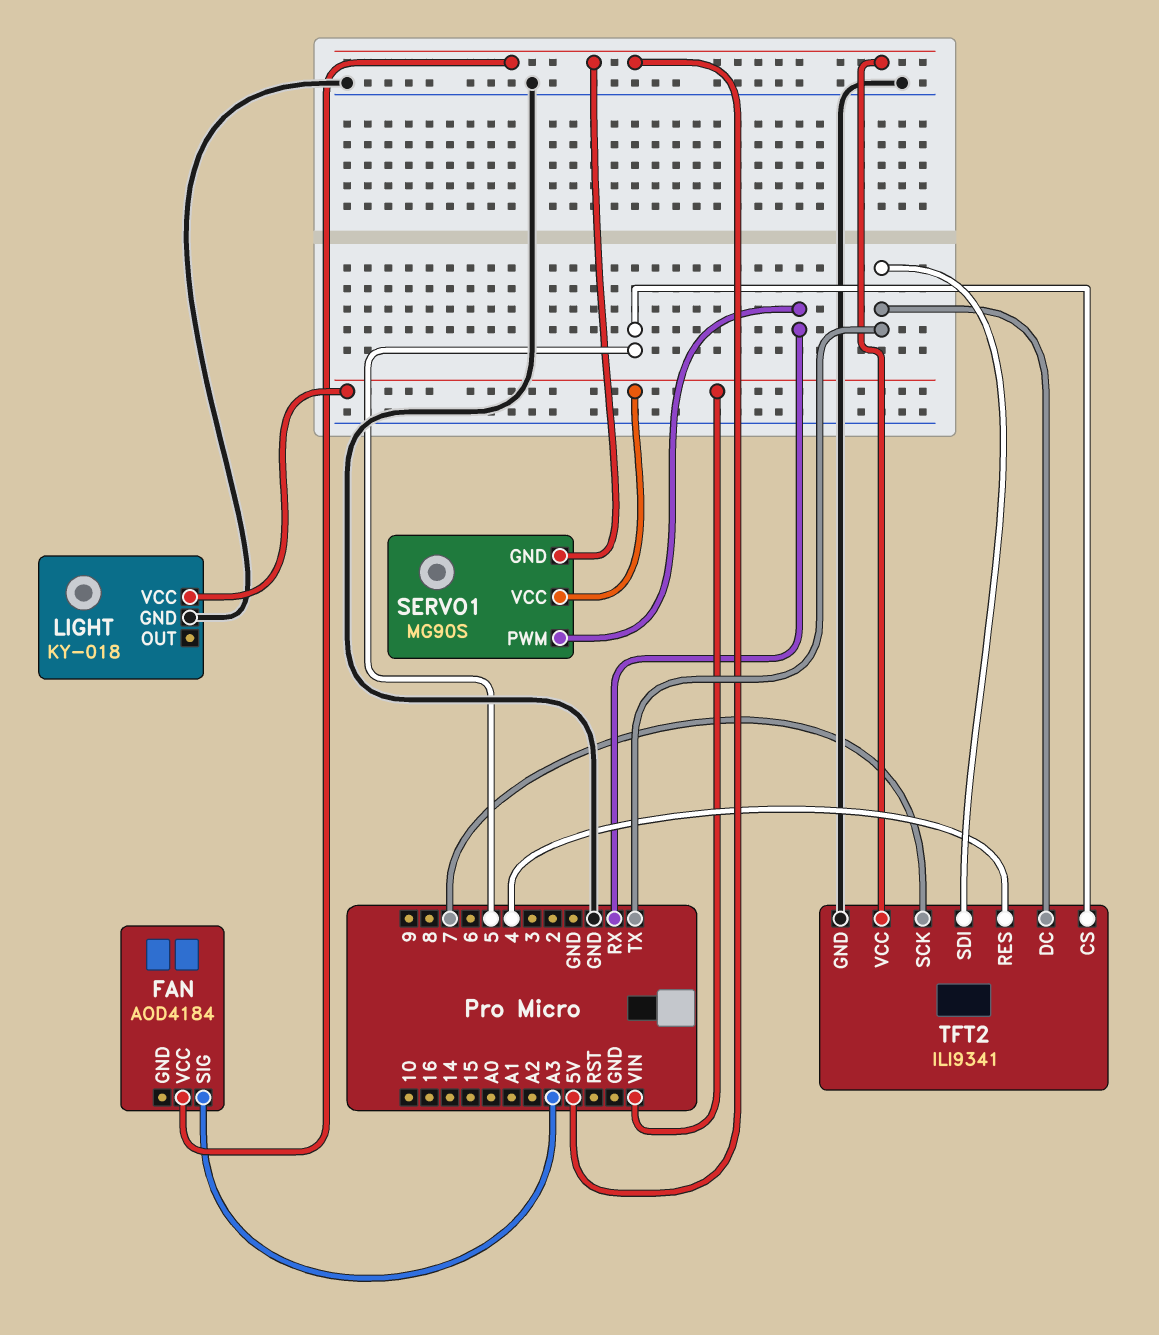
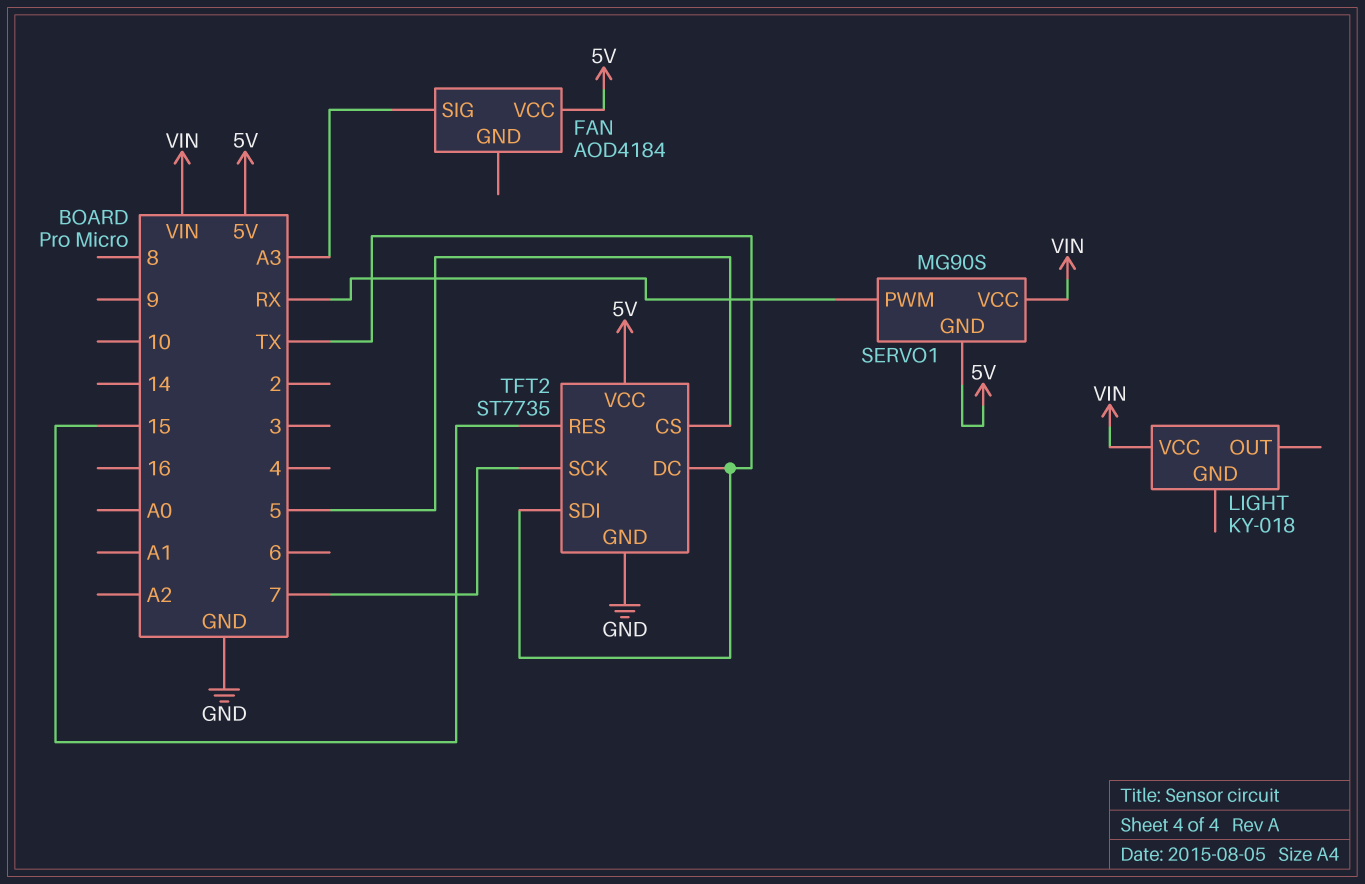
LIGHT pin GND: GND -> none
TFT2: ILI9341 -> ST7735
TFT2 pin RES: 4 -> 15

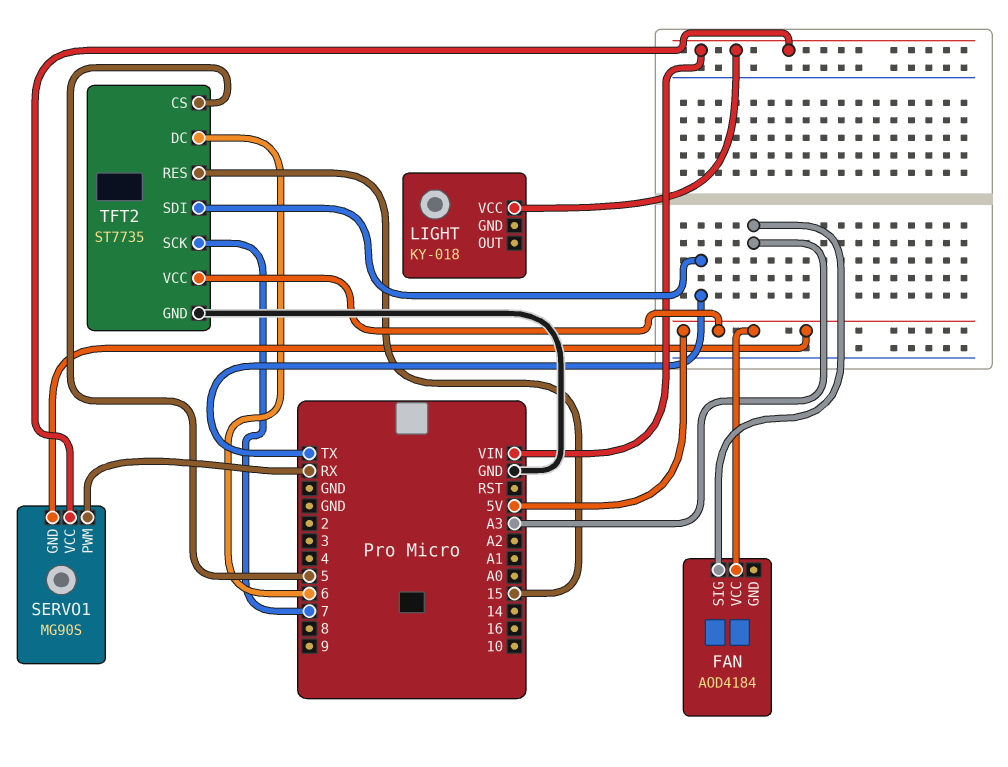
TFT2 pin DC: TX -> 6

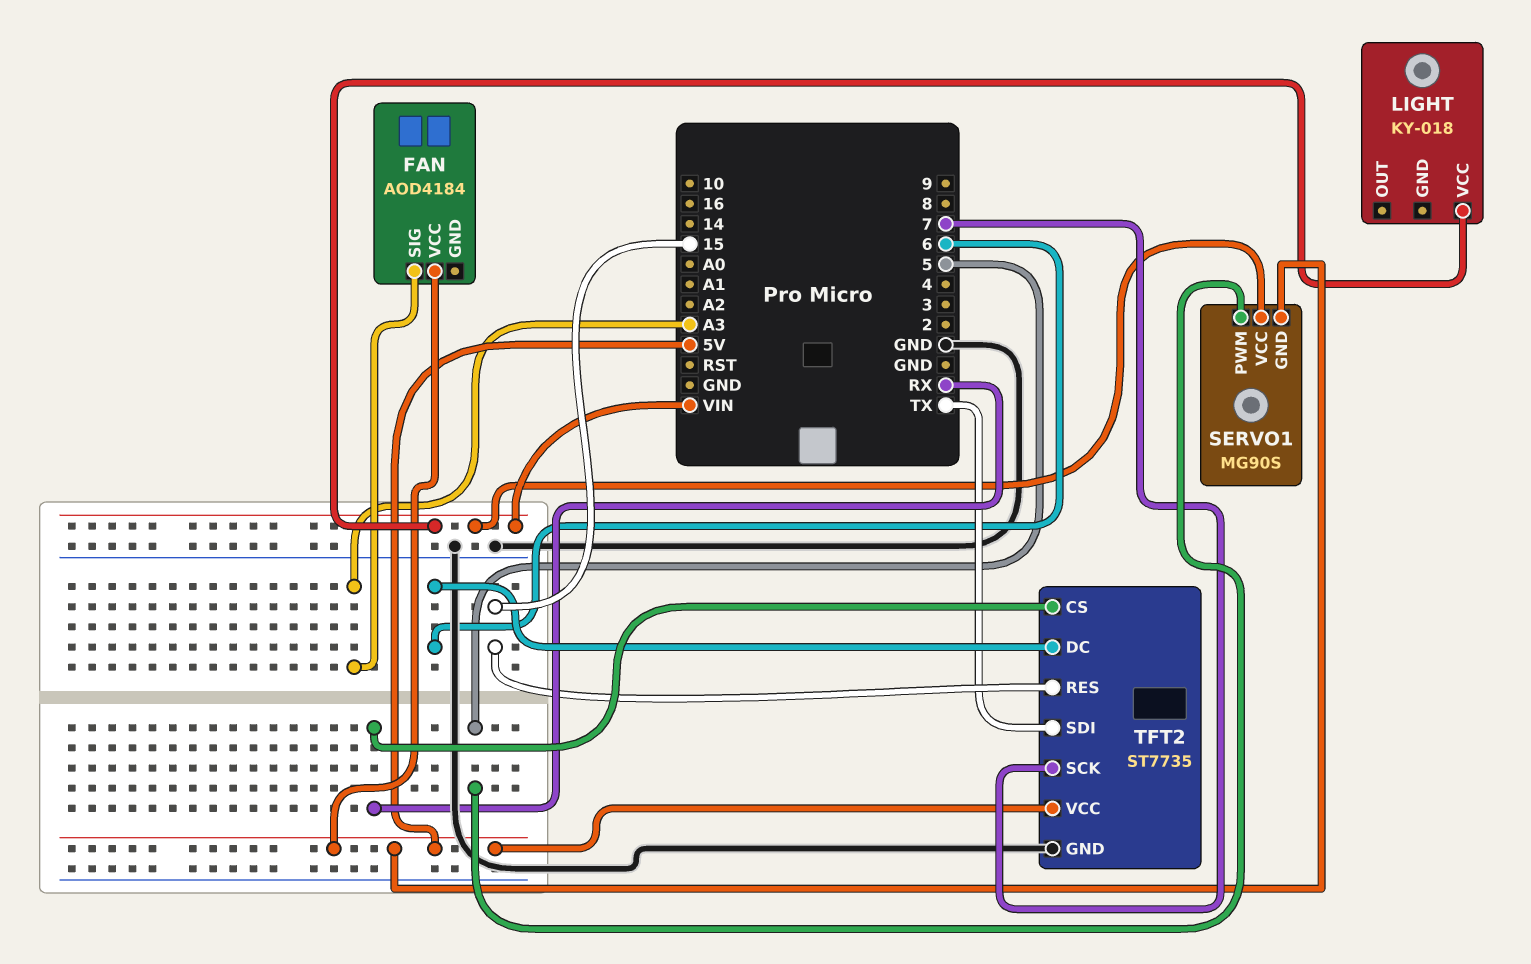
SERVO1 pin PWM: RX -> 5
TFT2 pin CS: 5 -> RX

